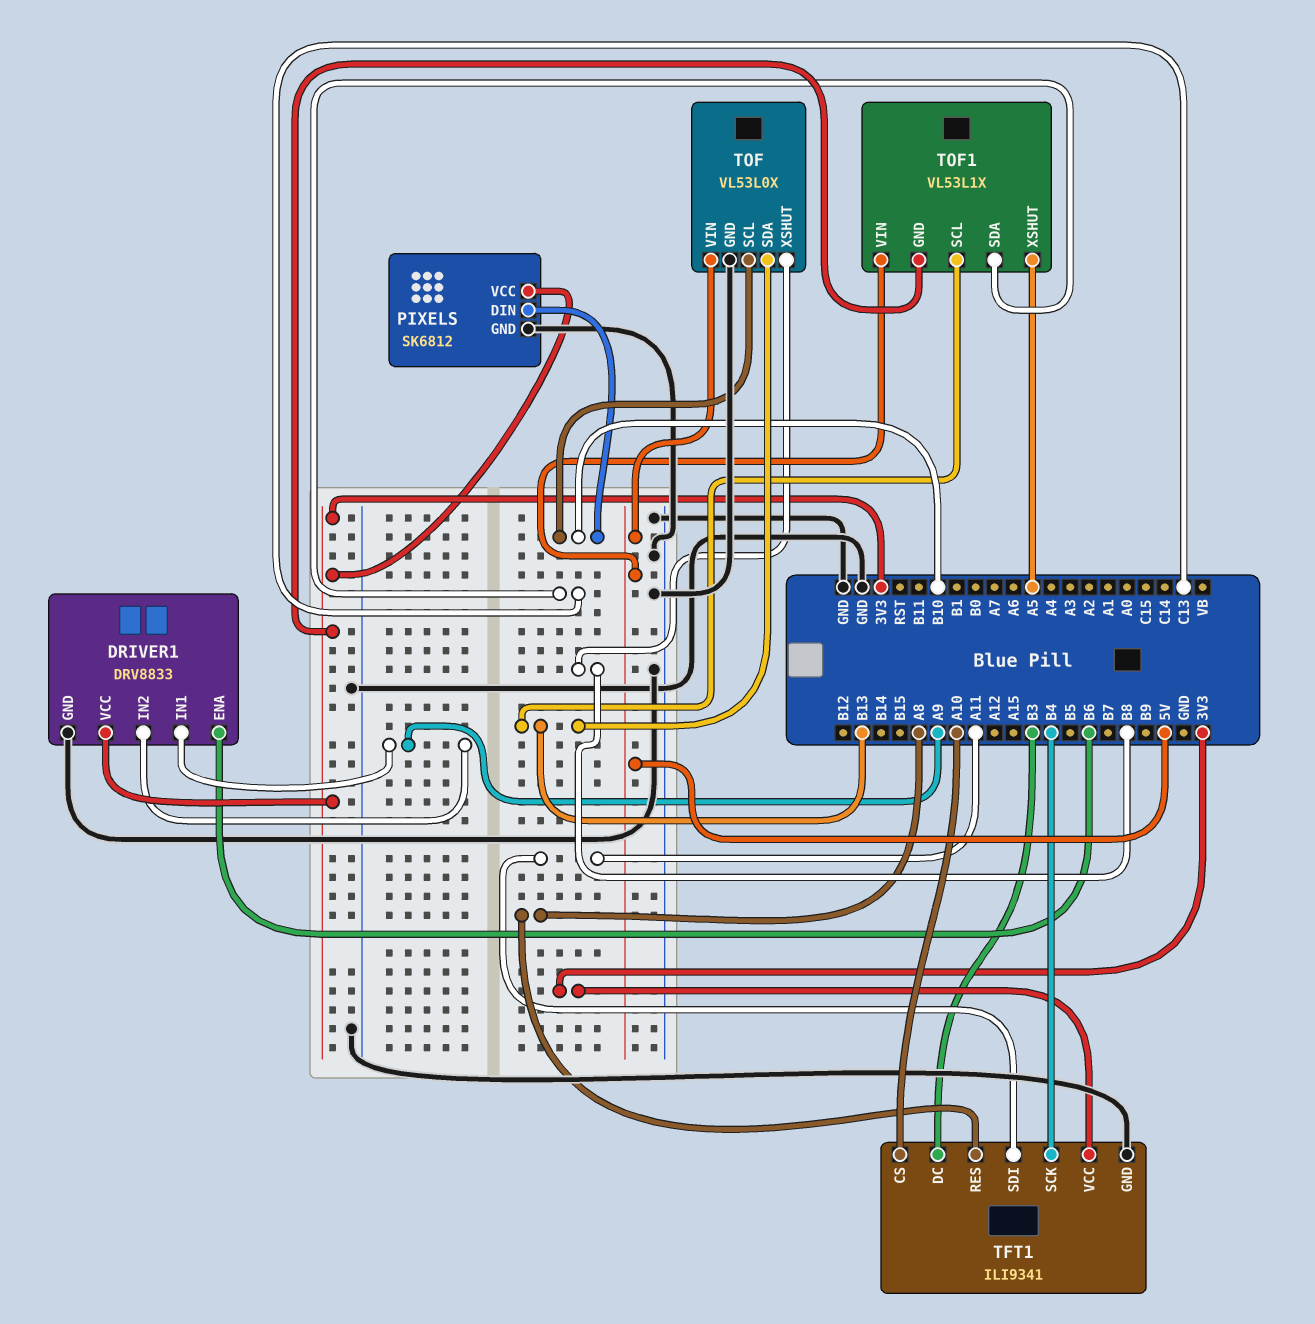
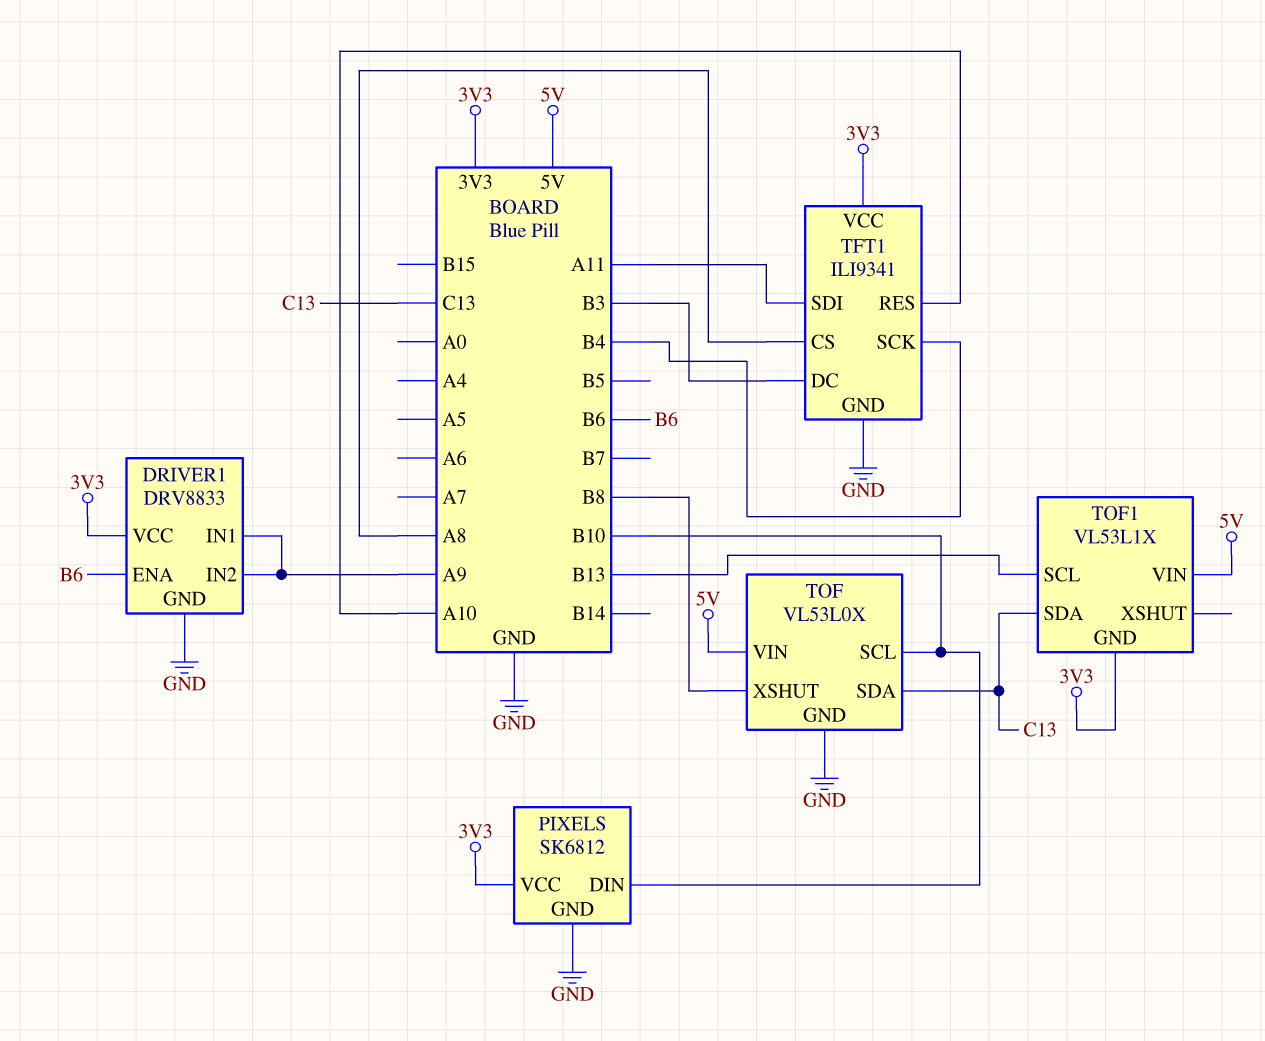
TFT1 pin CS: A10 -> A8
TFT1 pin RES: A8 -> A10
TOF pin SDA: B13 -> C13
TOF1 pin XSHUT: A5 -> none

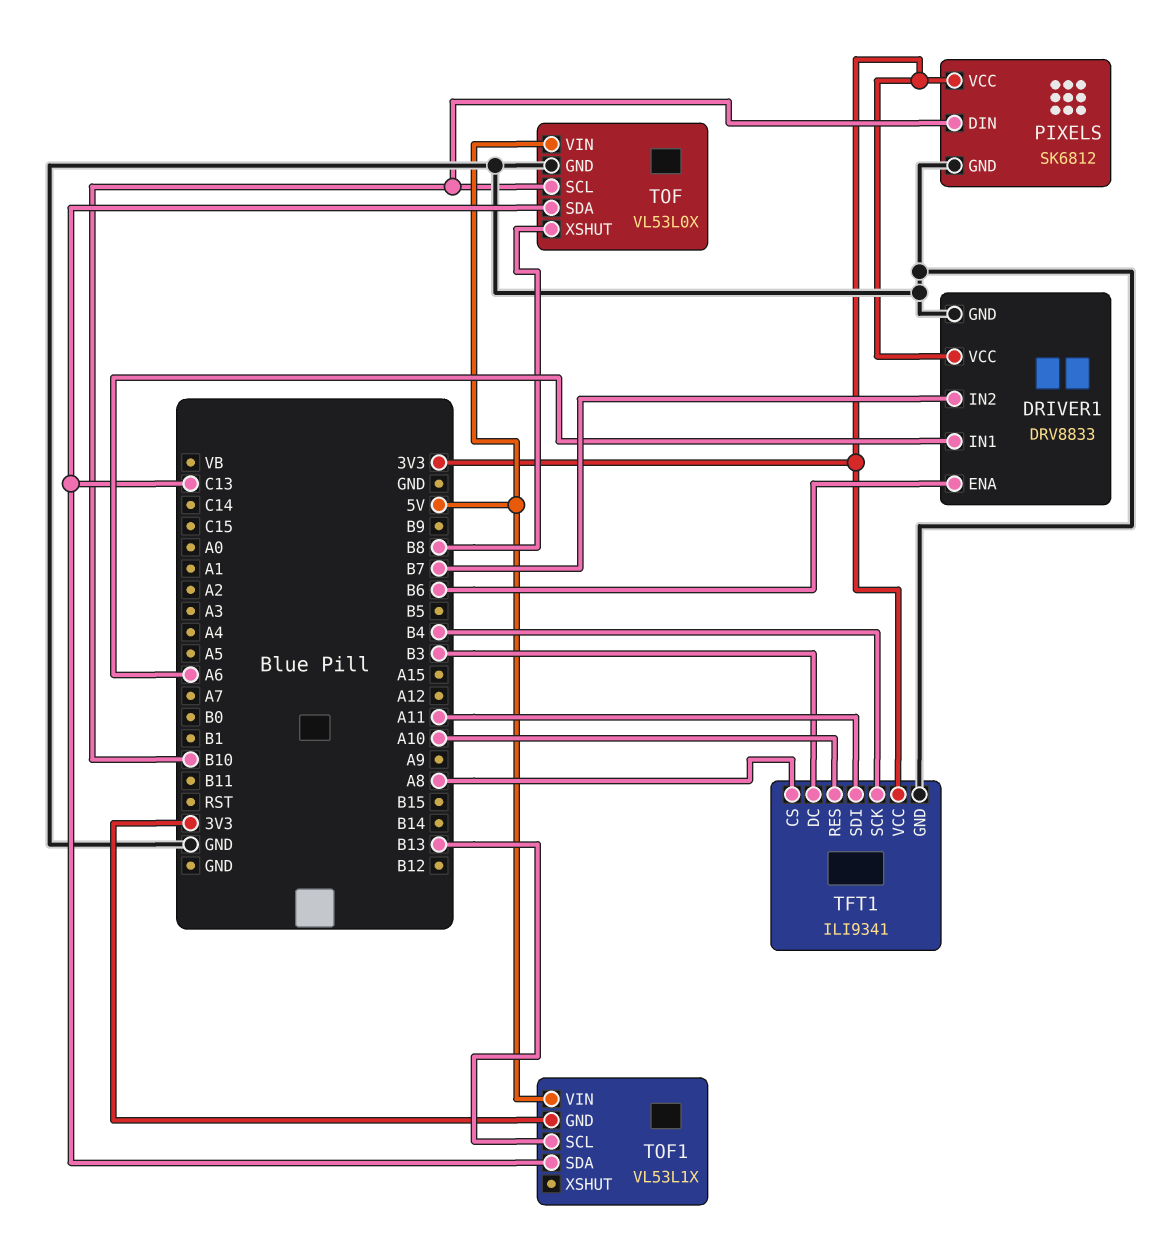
DRIVER1 pin IN1: A9 -> A6
DRIVER1 pin IN2: A9 -> B7

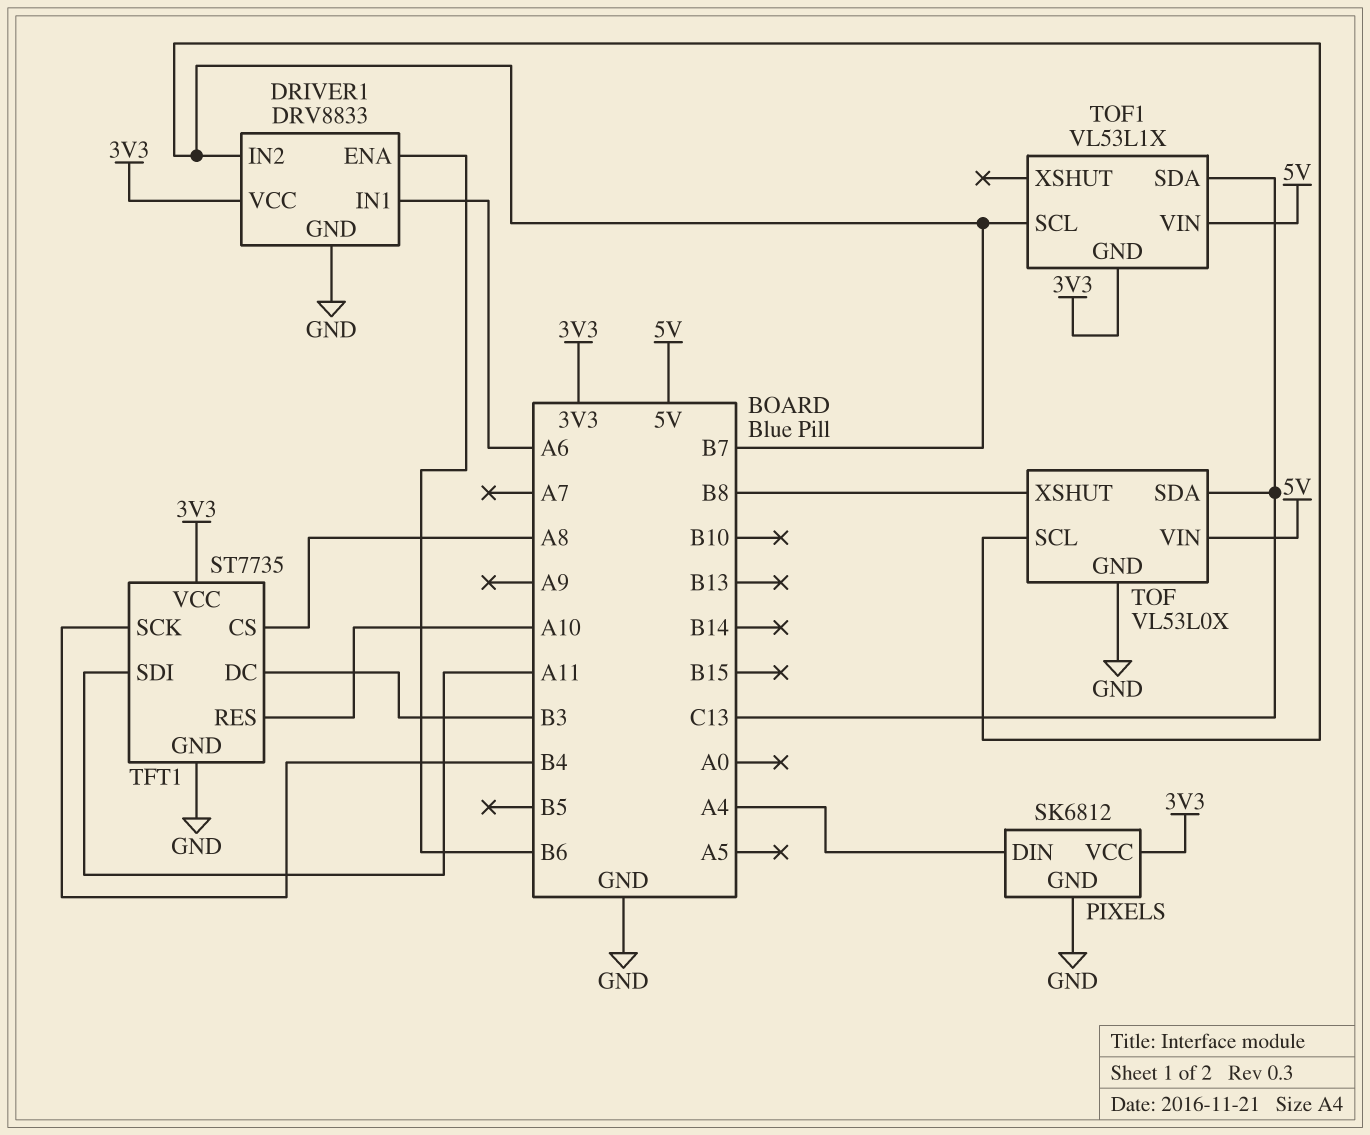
PIXELS pin DIN: B10 -> A4
TFT1: ILI9341 -> ST7735
TOF pin SCL: B10 -> B7
TOF1 pin SCL: B13 -> B7

